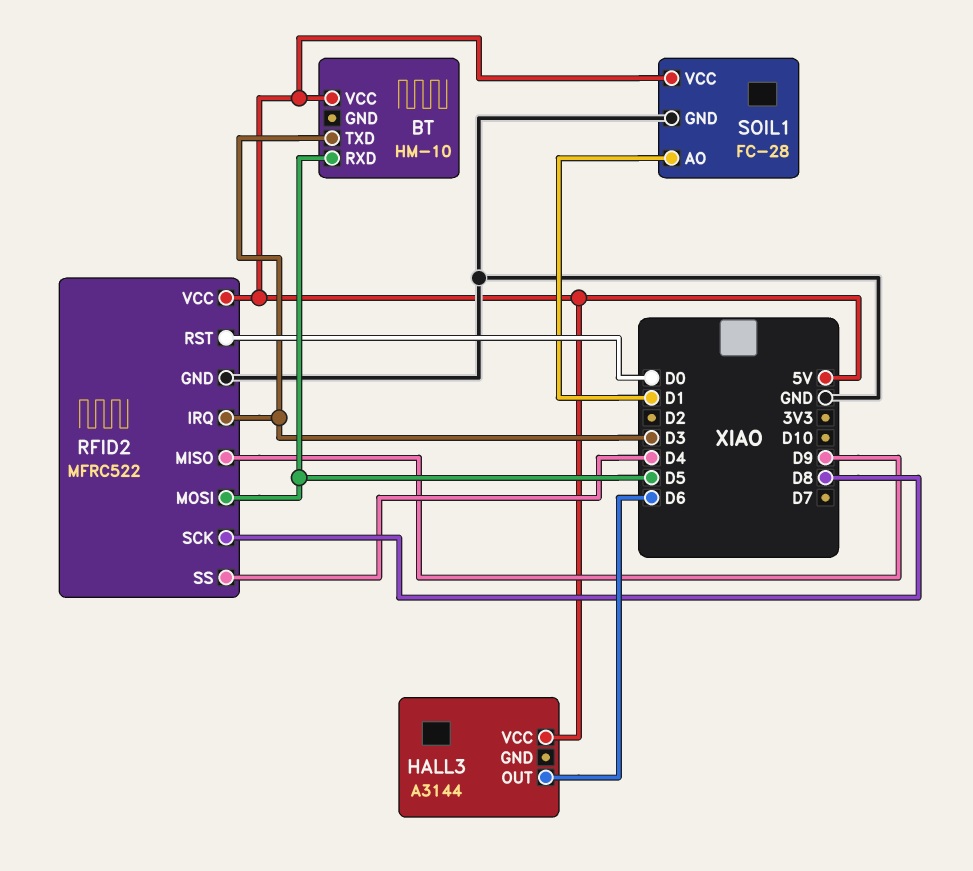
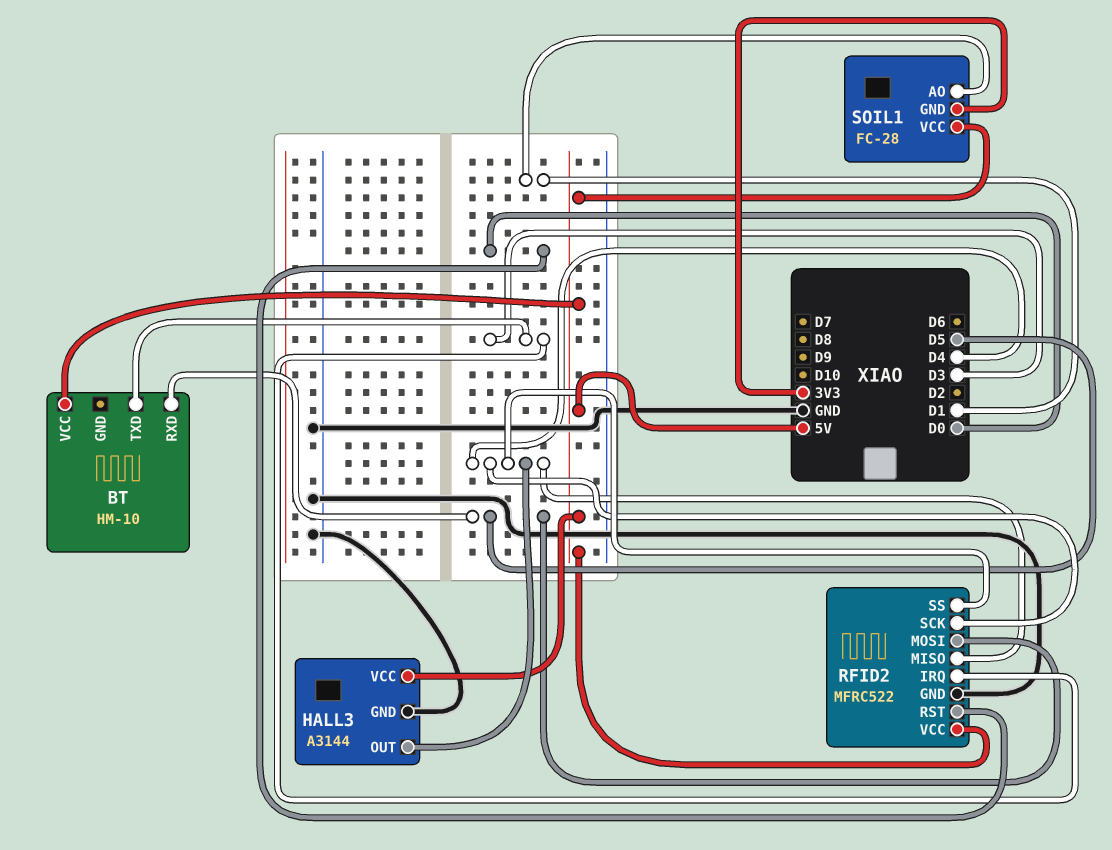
HALL3 pin GND: none -> GND
HALL3 pin OUT: D6 -> D4
RFID2 pin MISO: D9 -> D4
RFID2 pin SCK: D8 -> D4
SOIL1 pin GND: GND -> 3V3

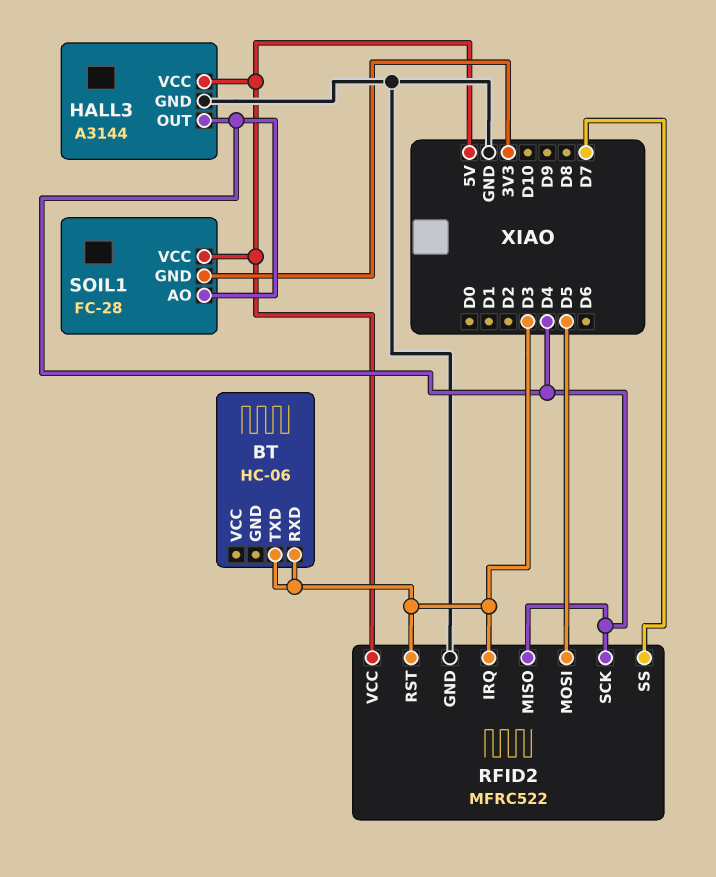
BT: HM-10 -> HC-06
BT pin RXD: D5 -> D3
BT pin VCC: 5V -> none
RFID2 pin RST: D0 -> D3
RFID2 pin SS: D4 -> D7
SOIL1 pin AO: D1 -> D4

